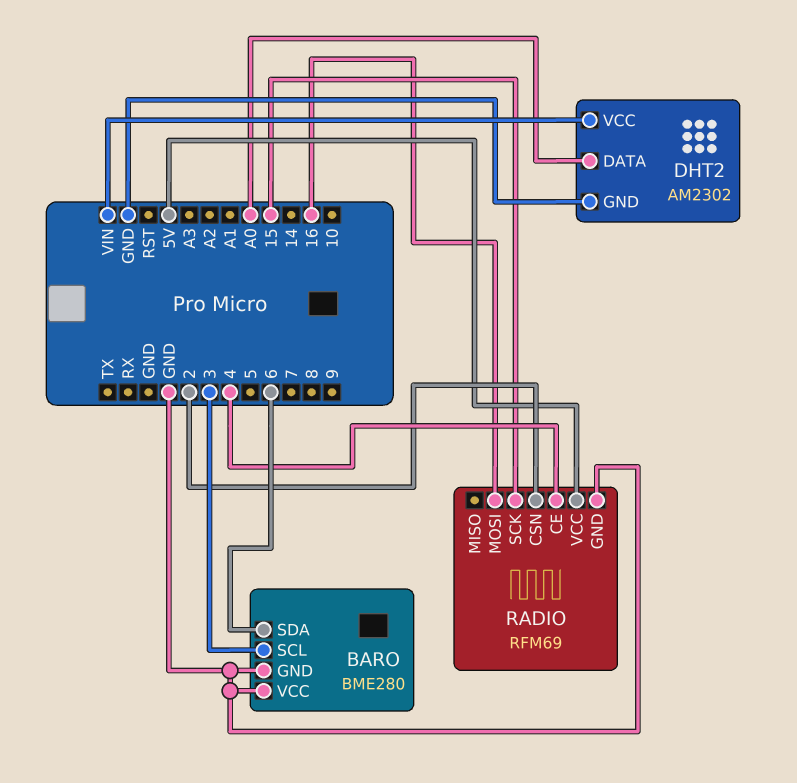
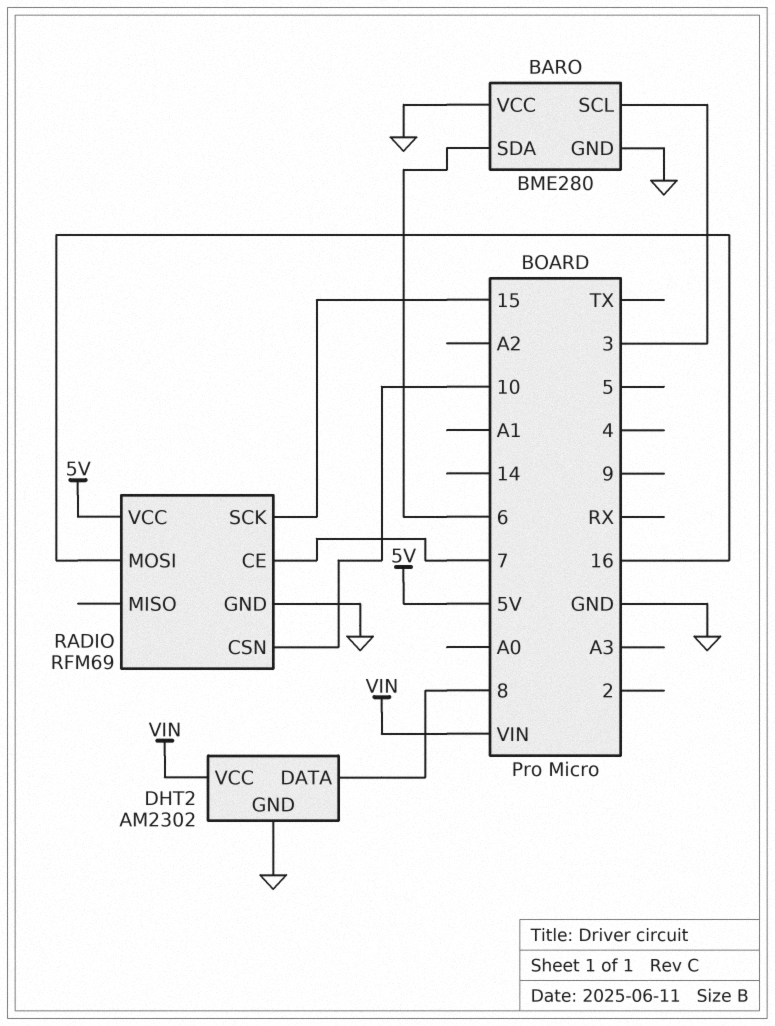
DHT2 pin DATA: A0 -> 8
RADIO pin CE: 4 -> 7
RADIO pin CSN: 2 -> 10

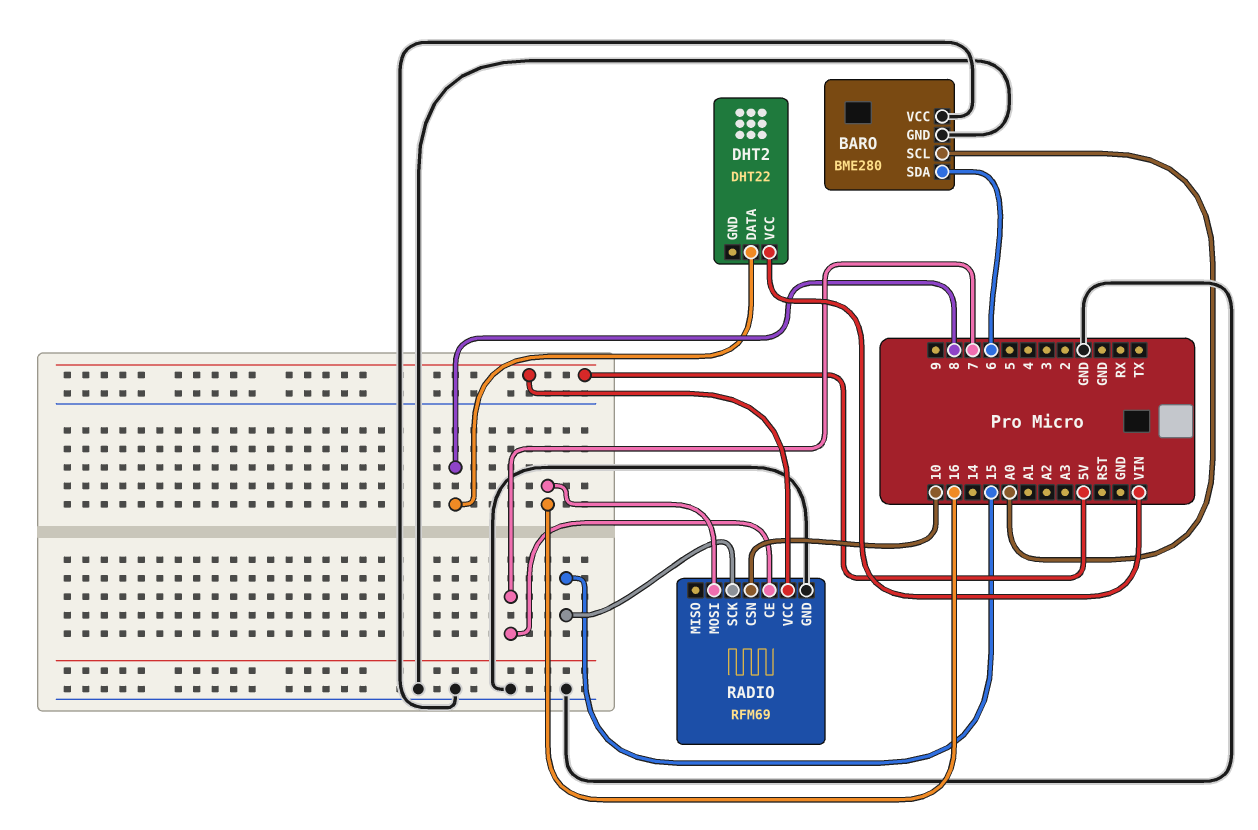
BARO pin SCL: 3 -> A0
DHT2: AM2302 -> DHT22
DHT2 pin GND: GND -> none

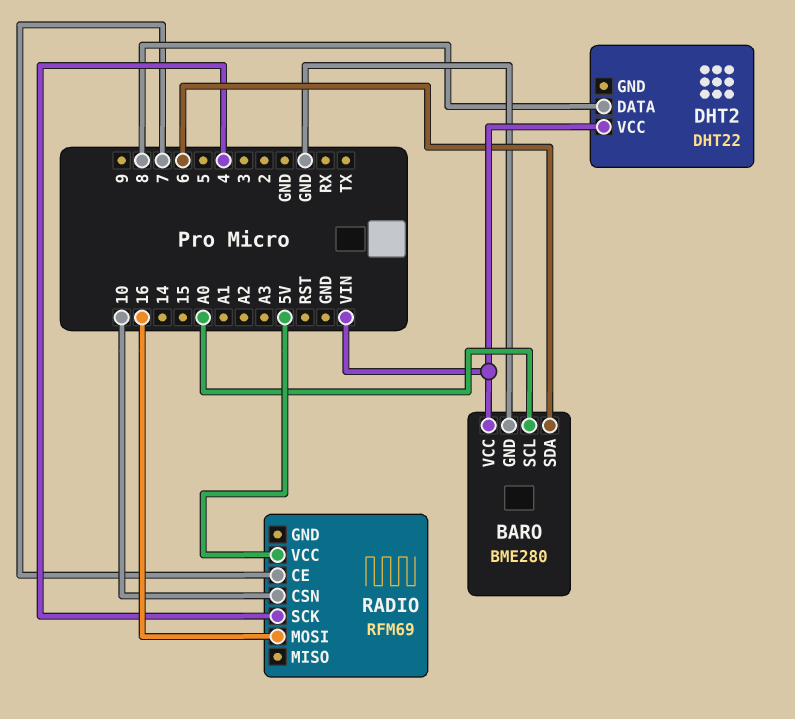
BARO pin VCC: GND -> VIN
RADIO pin GND: GND -> none
RADIO pin SCK: 15 -> 4

